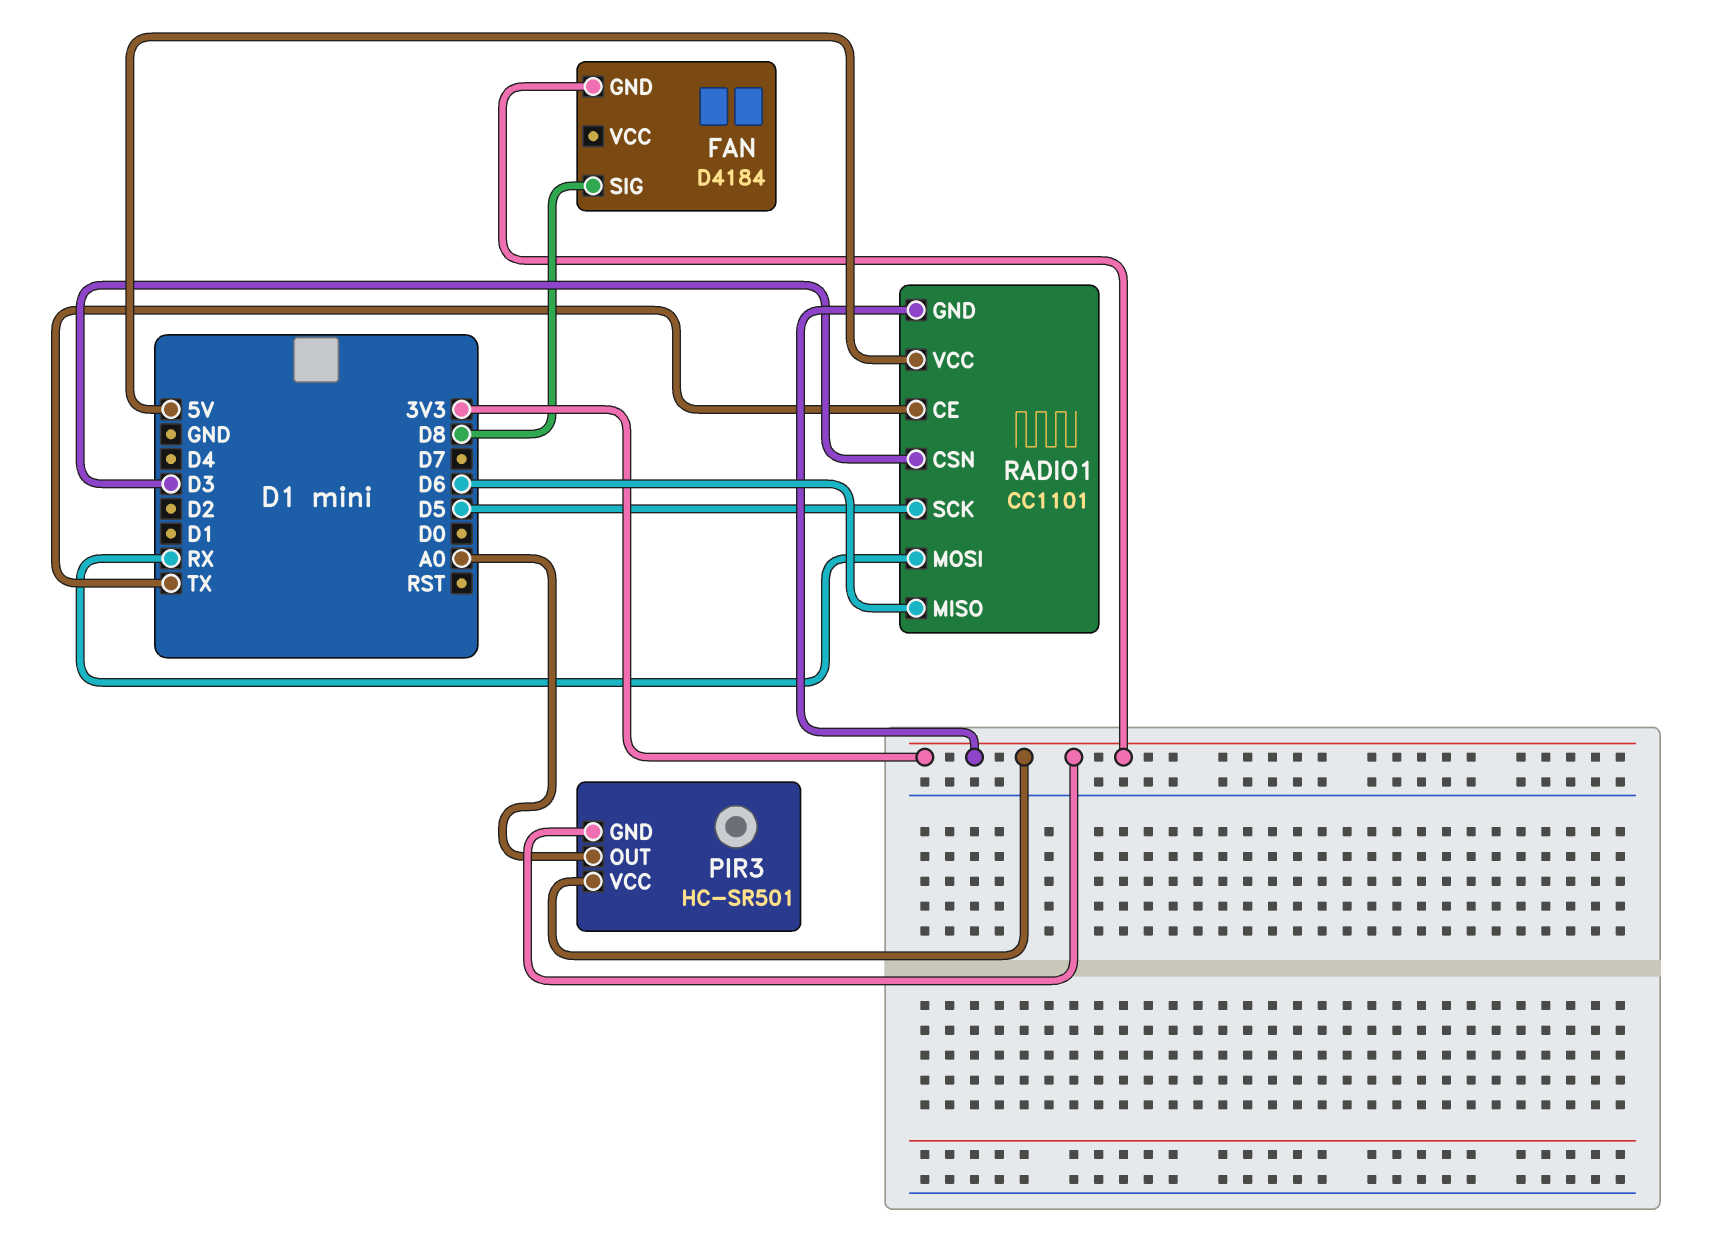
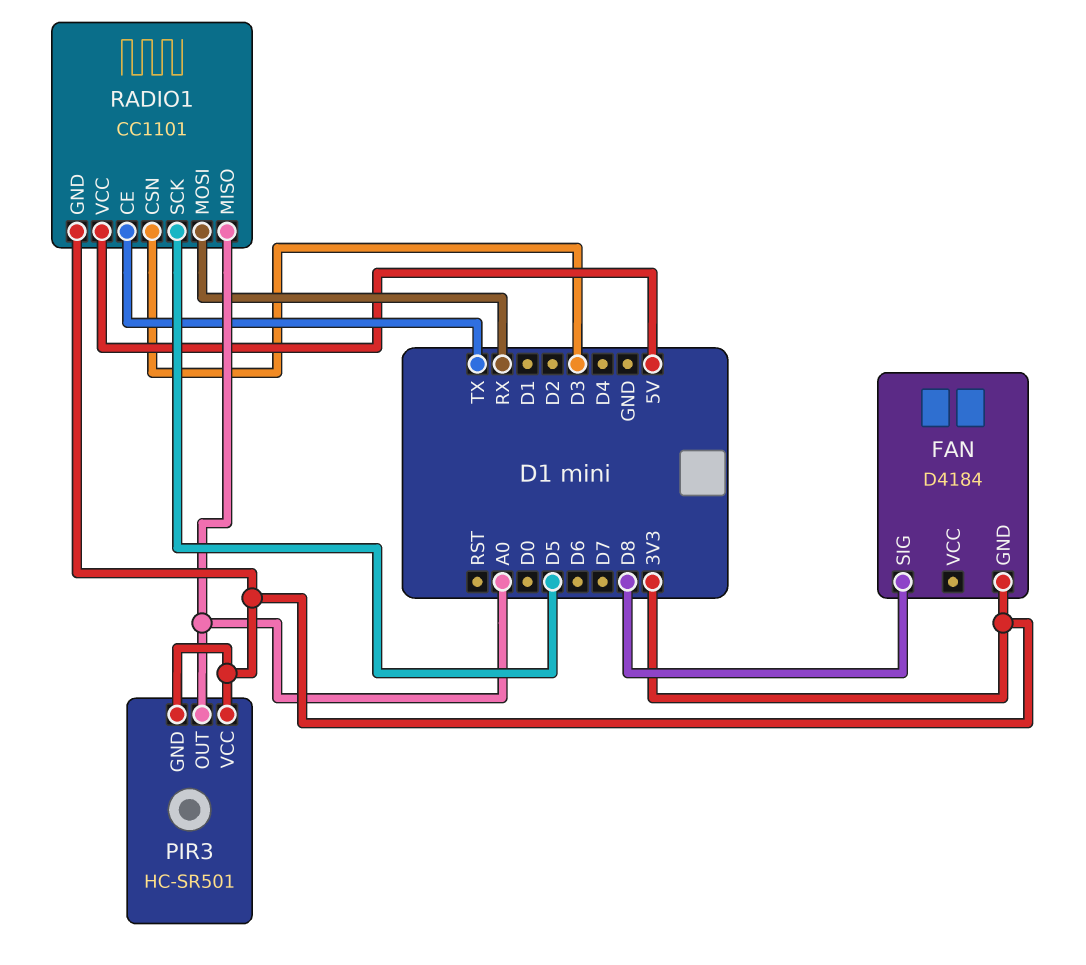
RADIO1 pin MISO: D6 -> A0

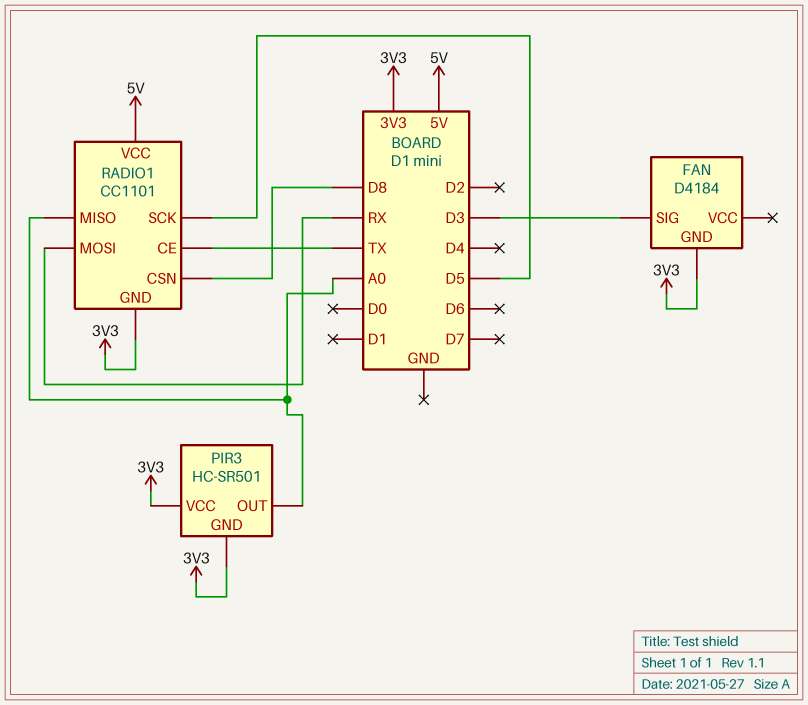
FAN pin SIG: D8 -> D3
RADIO1 pin CSN: D3 -> D8

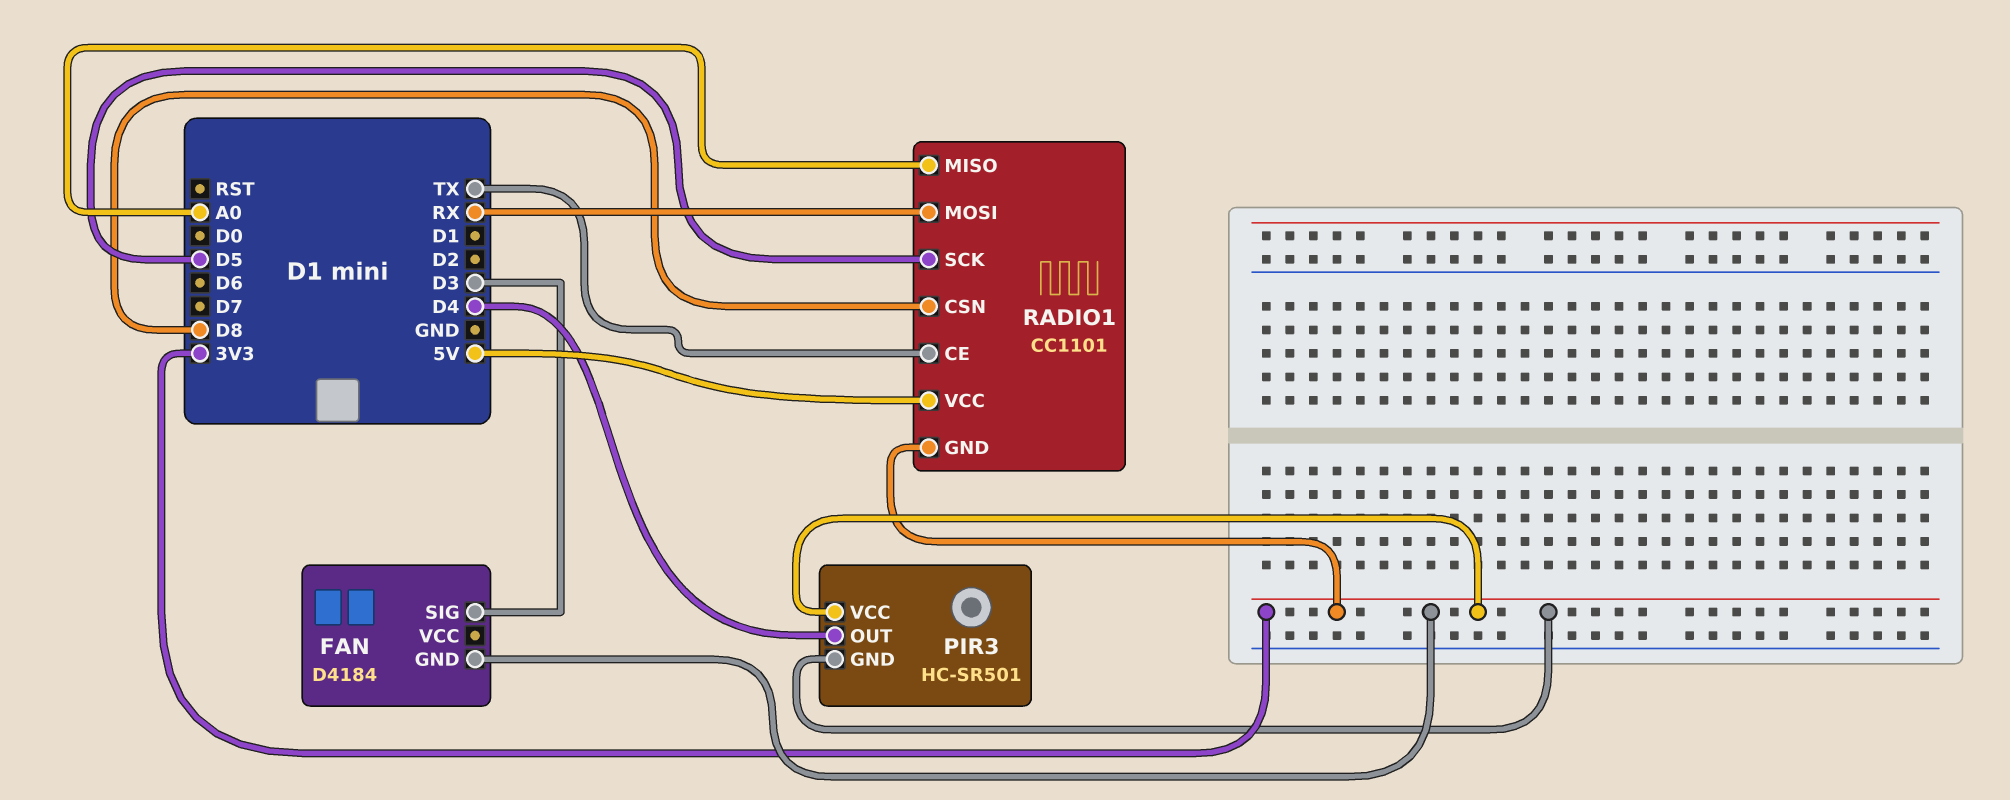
PIR3 pin OUT: A0 -> D4

